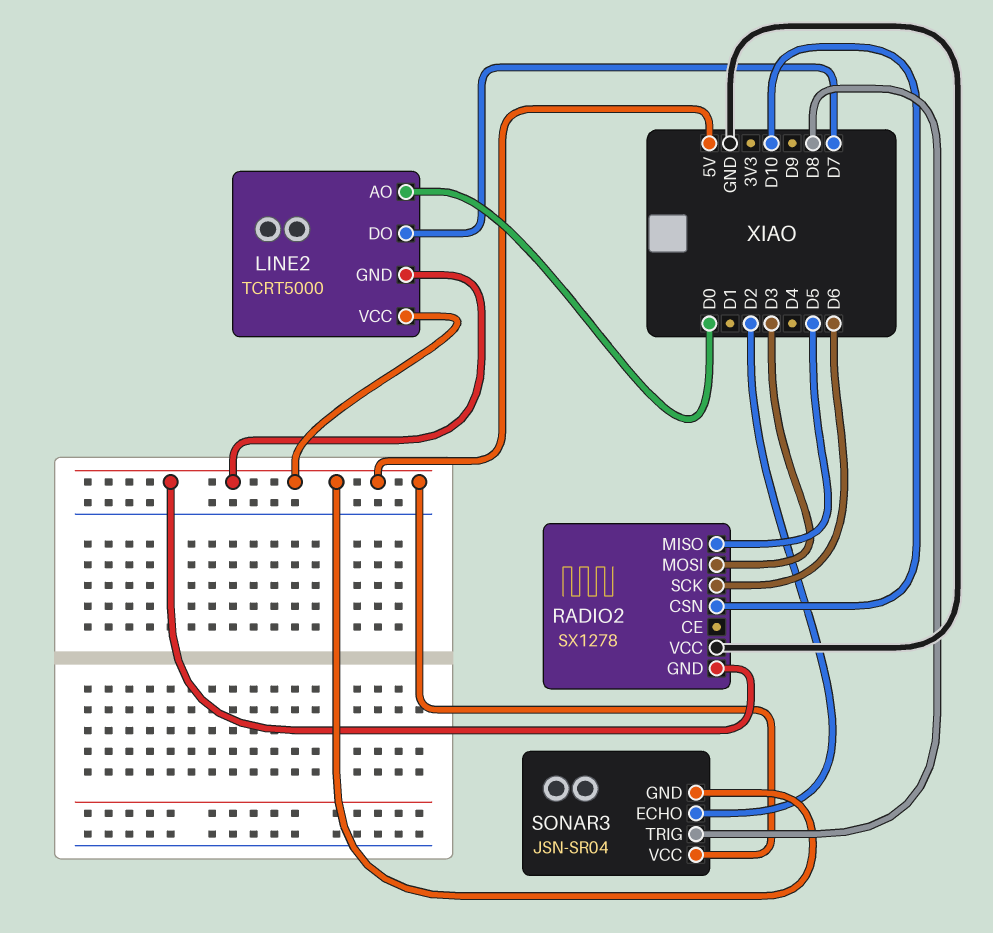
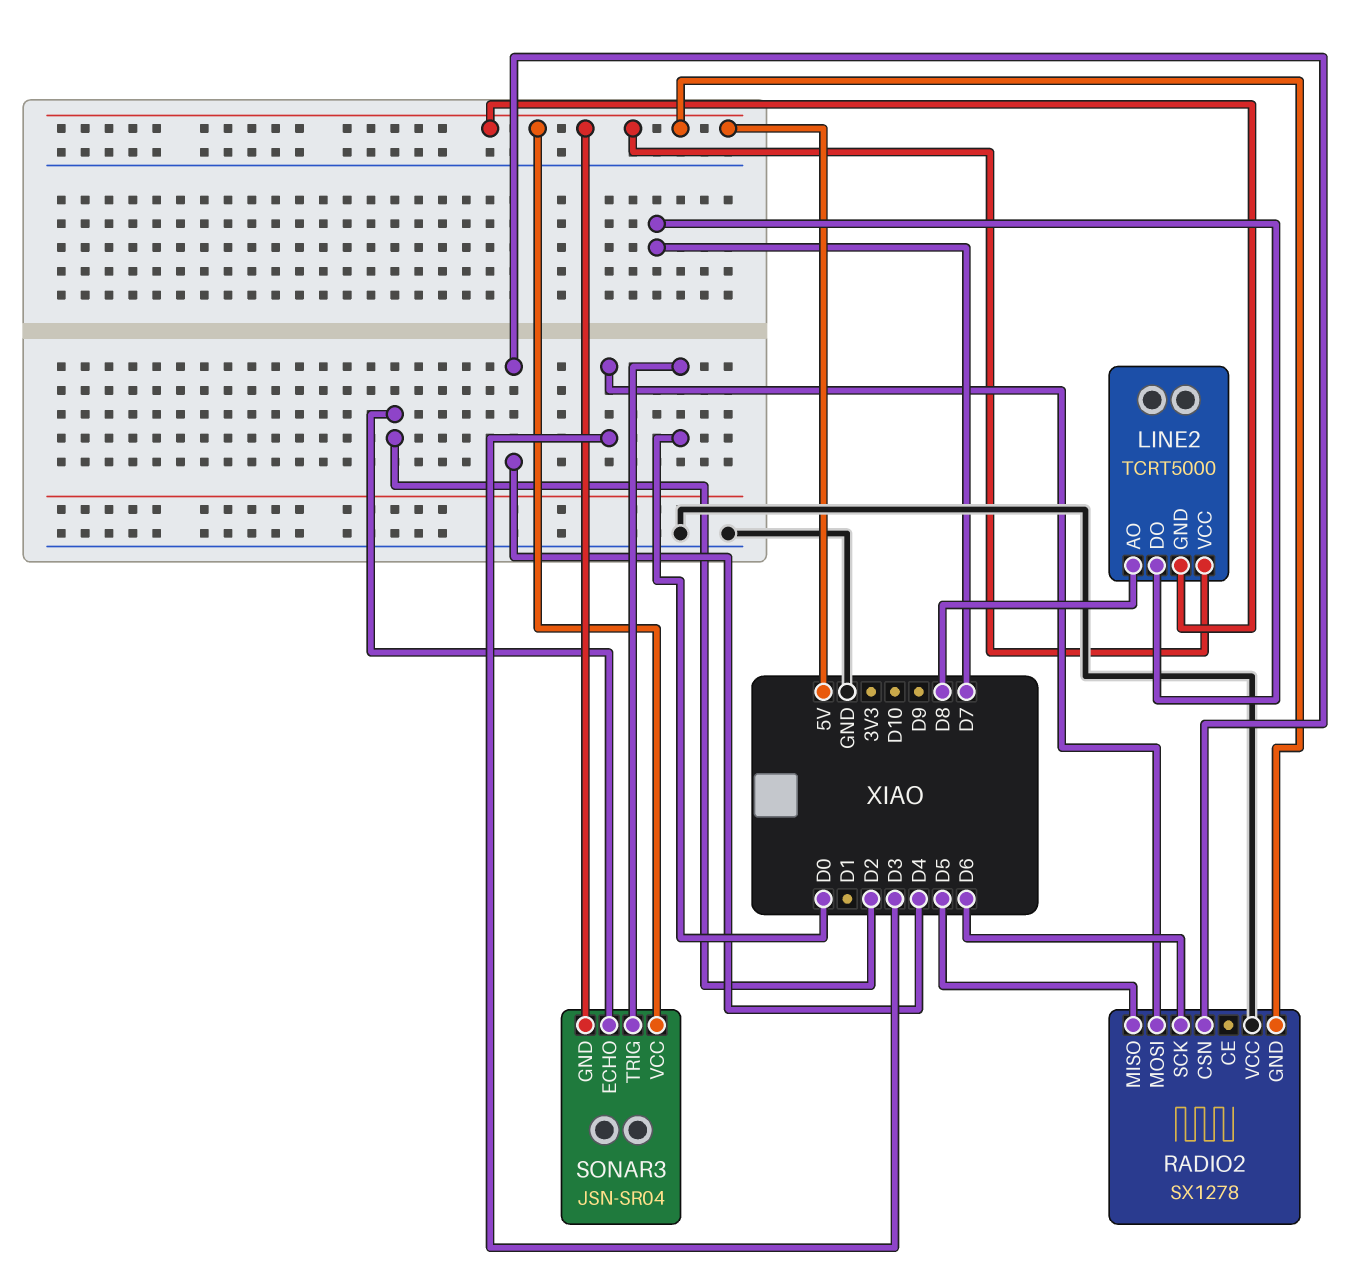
LINE2 pin AO: D0 -> D8
RADIO2 pin CSN: D10 -> D4
SONAR3 pin TRIG: D8 -> D0

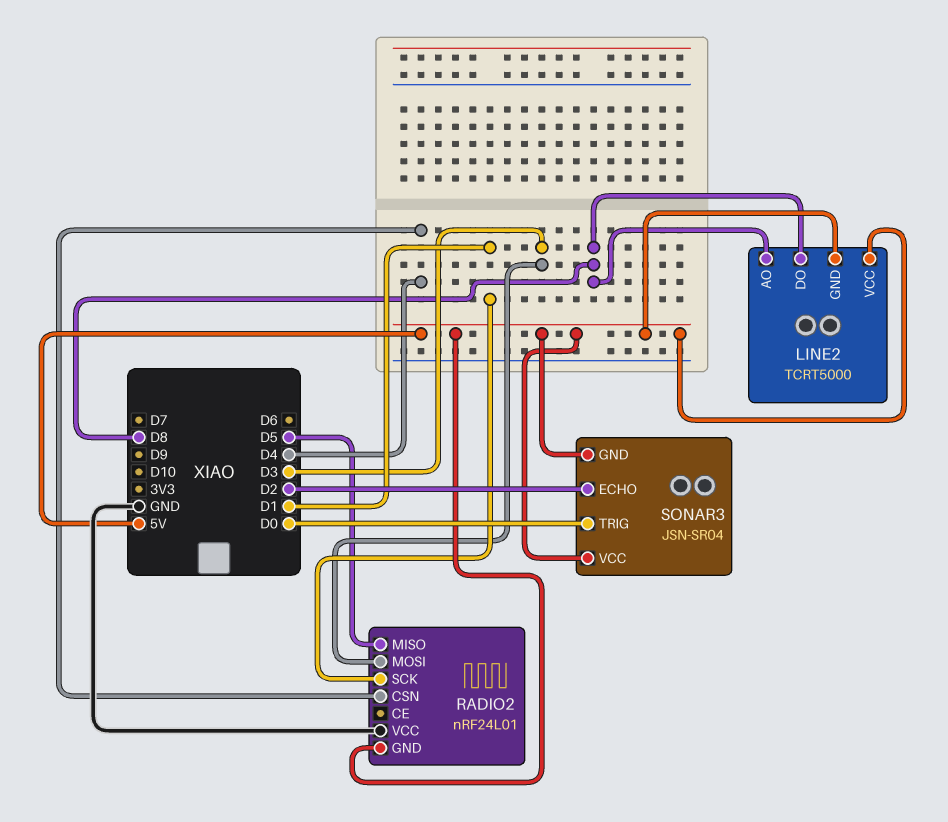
LINE2 pin DO: D7 -> D8
RADIO2: SX1278 -> nRF24L01
RADIO2 pin SCK: D6 -> D1

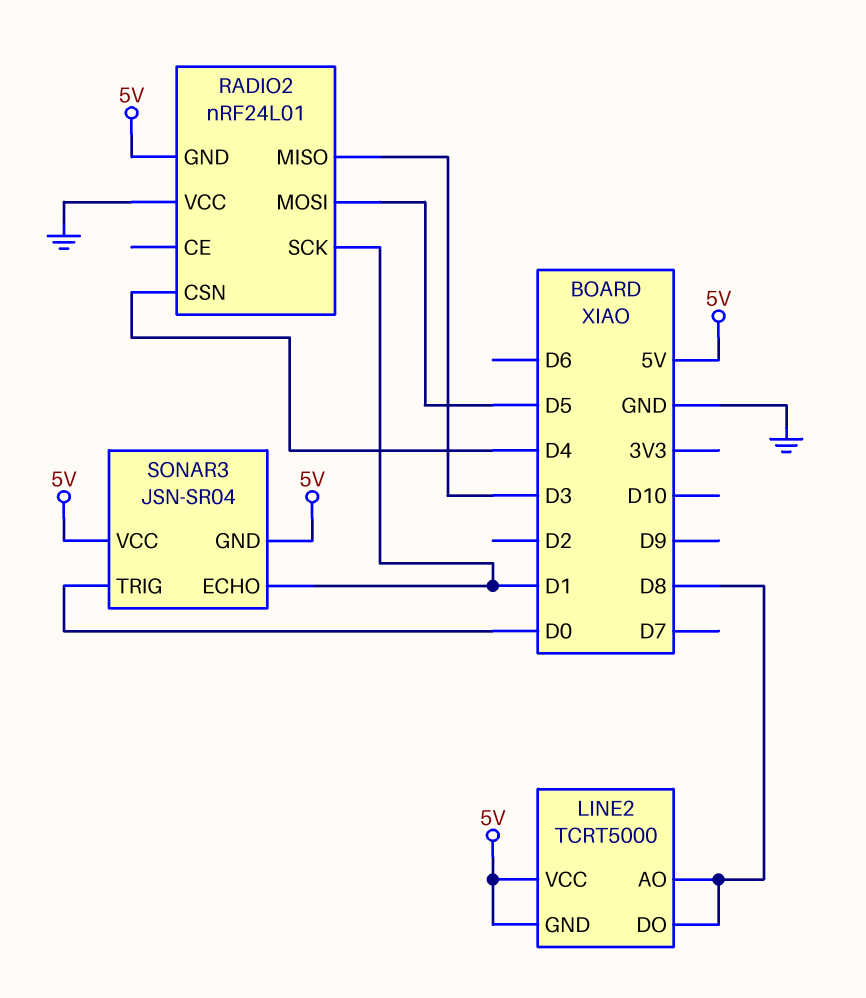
RADIO2 pin MISO: D5 -> D3
RADIO2 pin MOSI: D3 -> D5
SONAR3 pin ECHO: D2 -> D1

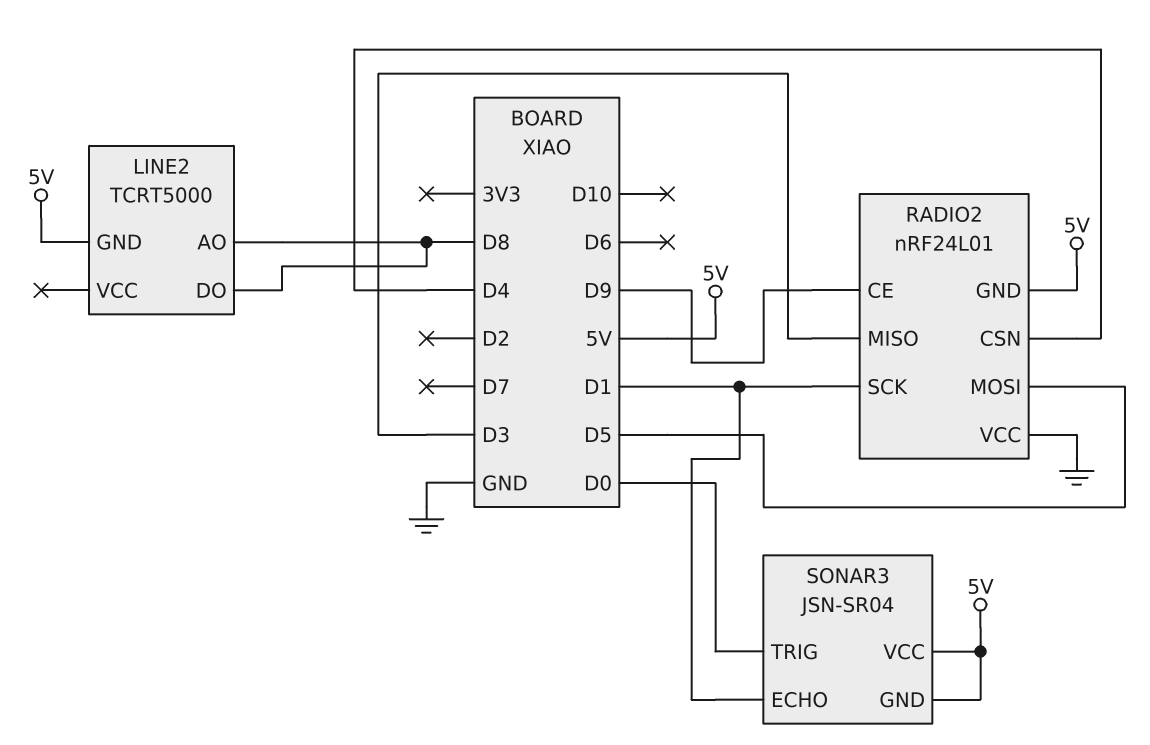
LINE2 pin VCC: 5V -> none
RADIO2 pin CE: none -> D9

